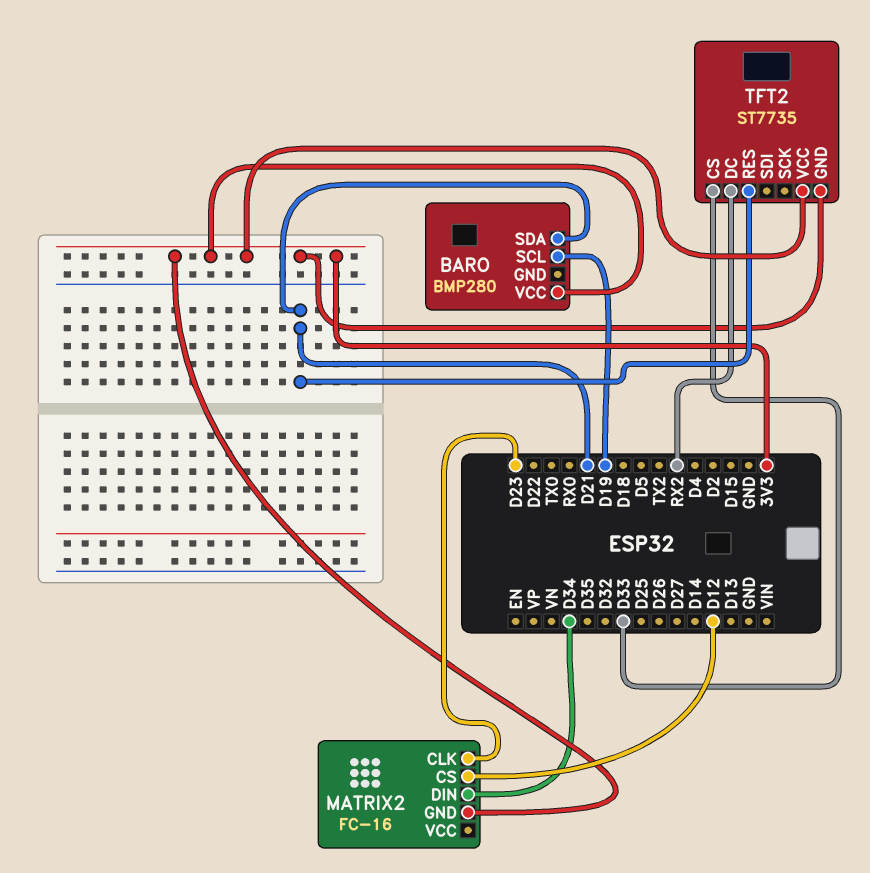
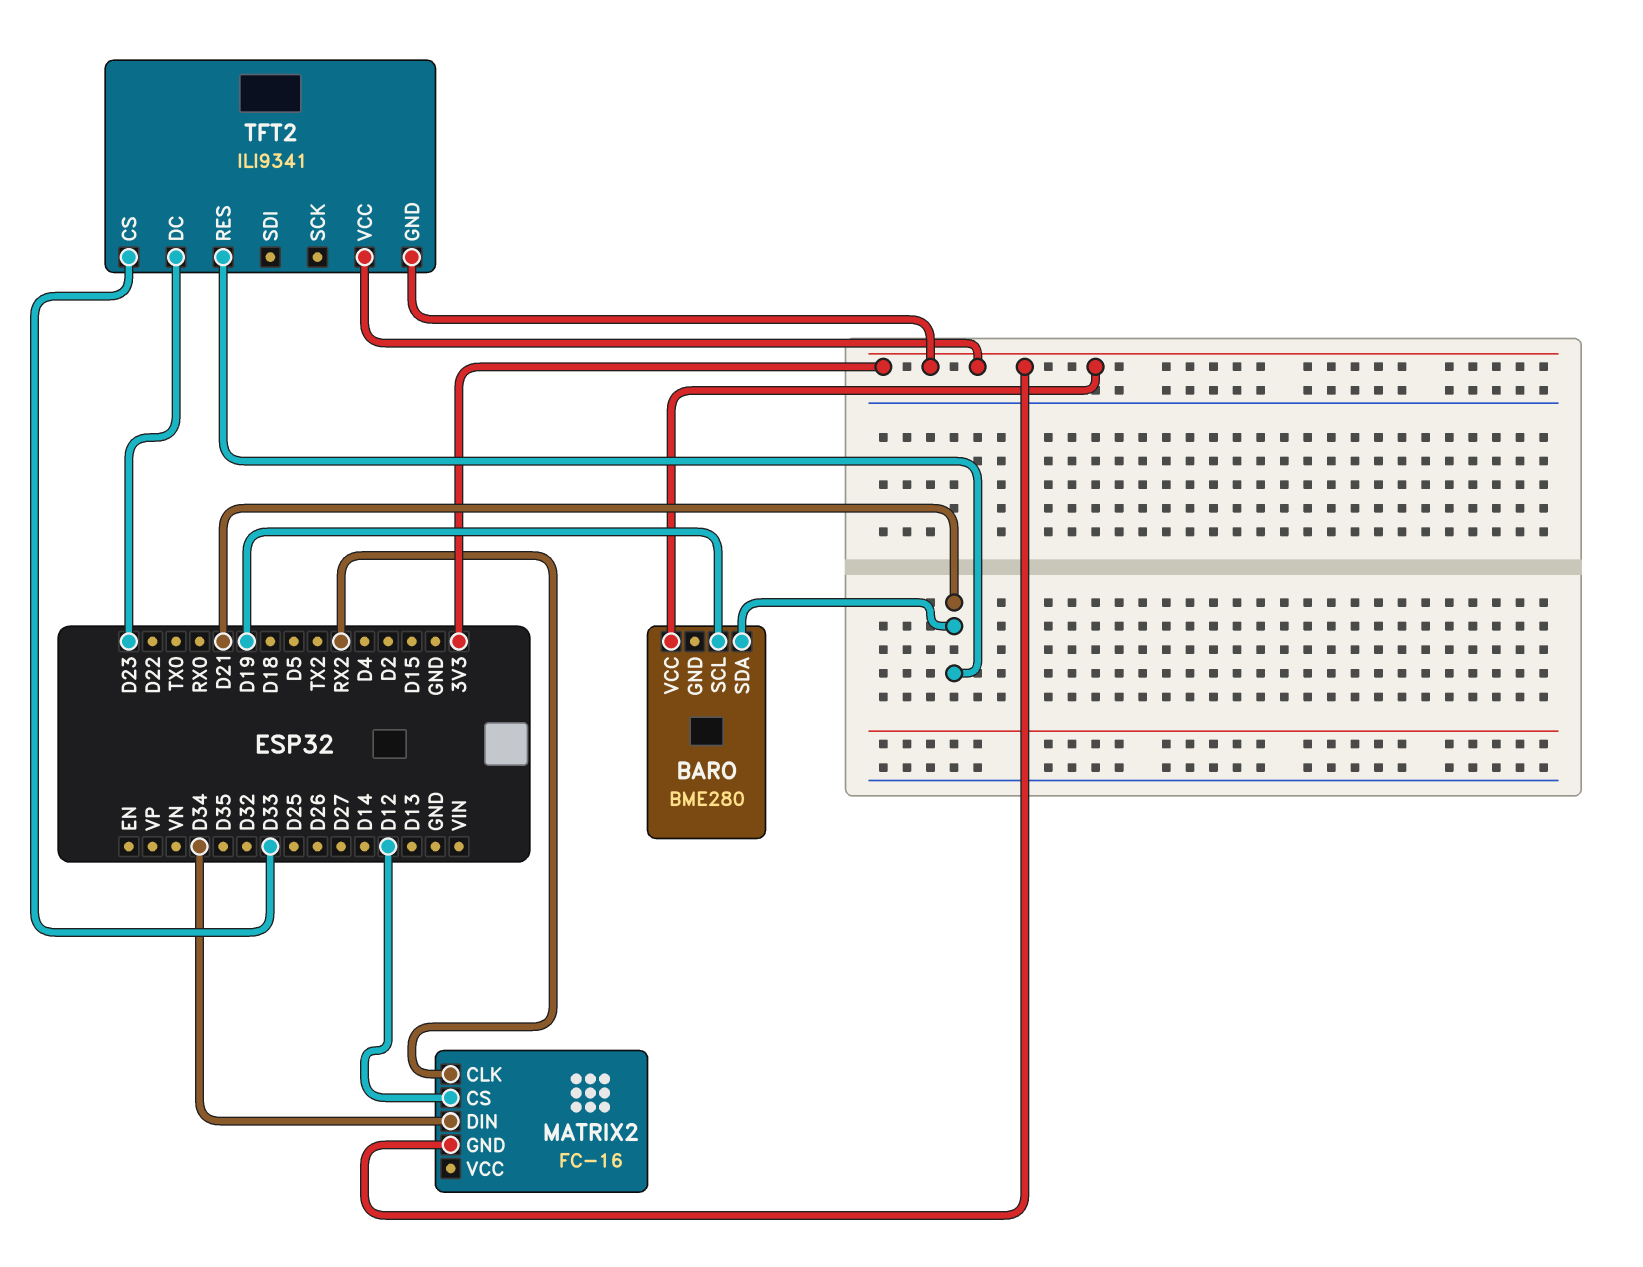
BARO: BMP280 -> BME280
MATRIX2 pin CLK: D23 -> RX2
TFT2: ST7735 -> ILI9341
TFT2 pin DC: RX2 -> D23

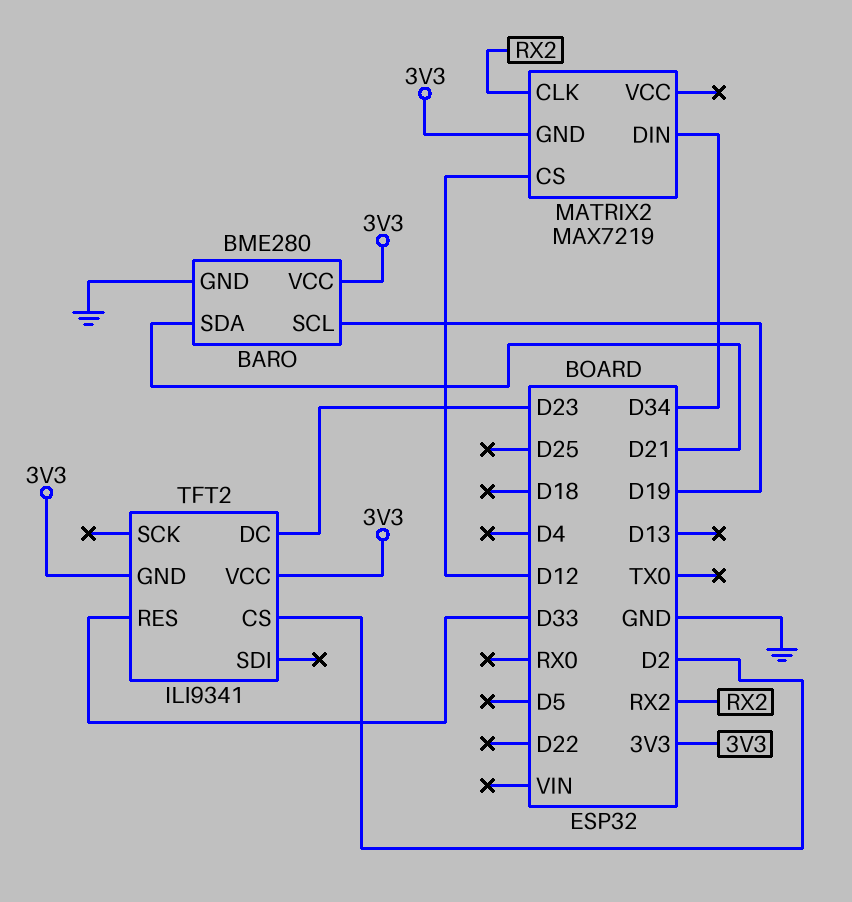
BARO pin GND: none -> GND
MATRIX2: FC-16 -> MAX7219
TFT2 pin CS: D33 -> D2
TFT2 pin RES: D21 -> D33

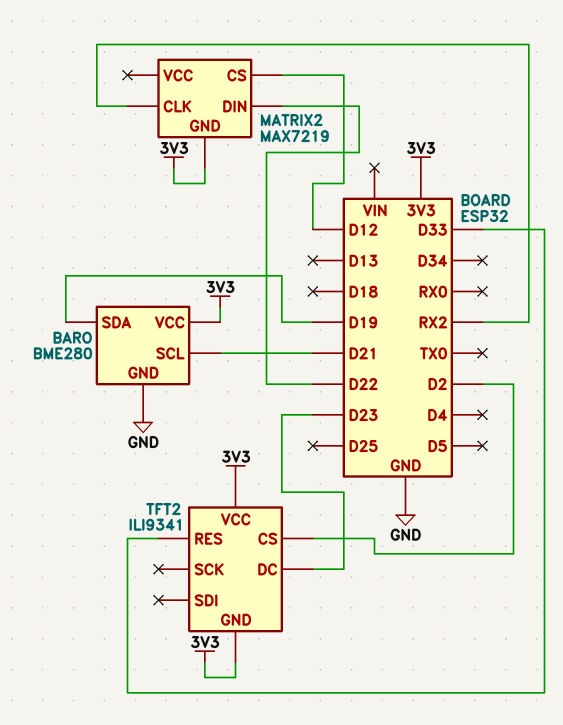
BARO pin SCL: D19 -> D21
BARO pin SDA: D21 -> D19
MATRIX2 pin DIN: D34 -> D22

